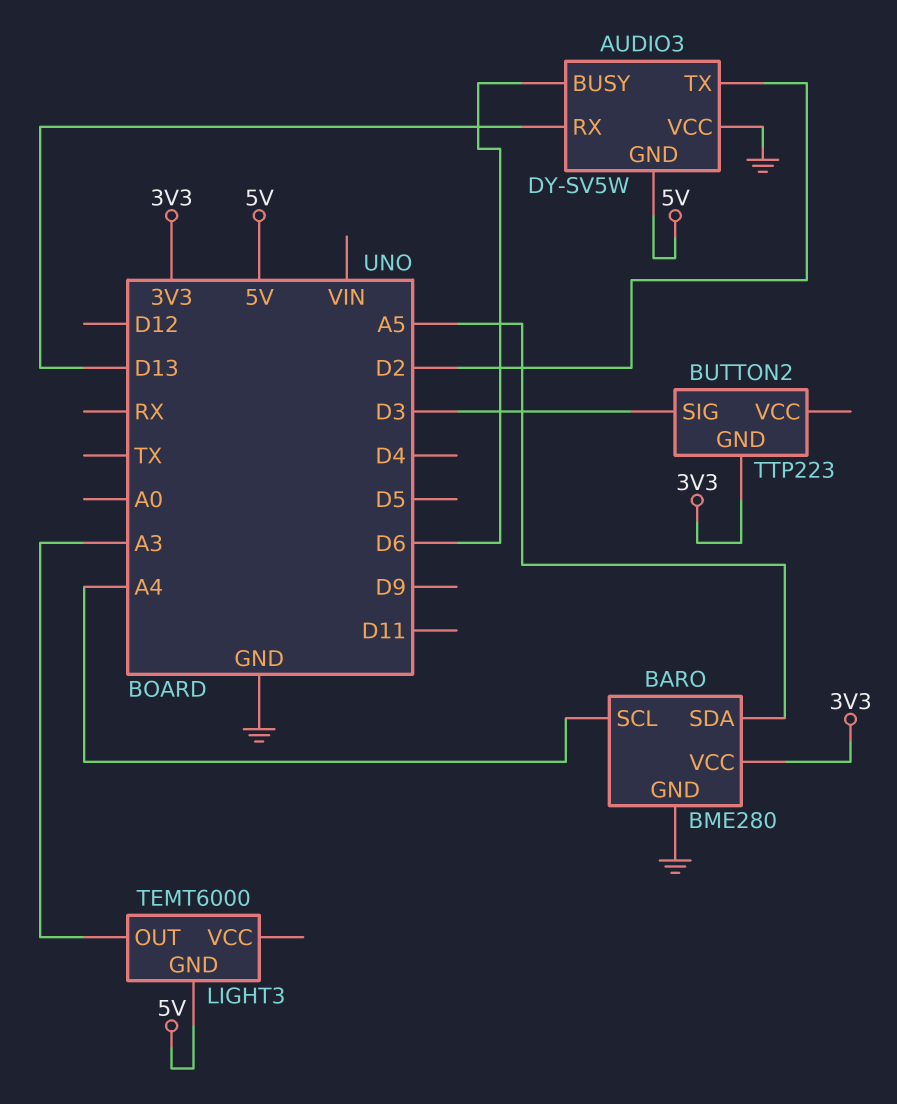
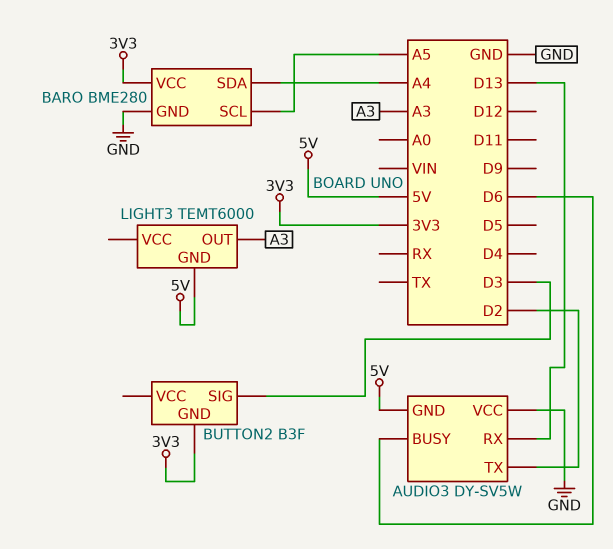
BARO pin SCL: A4 -> A5
BARO pin SDA: A5 -> A4
BUTTON2: TTP223 -> B3F

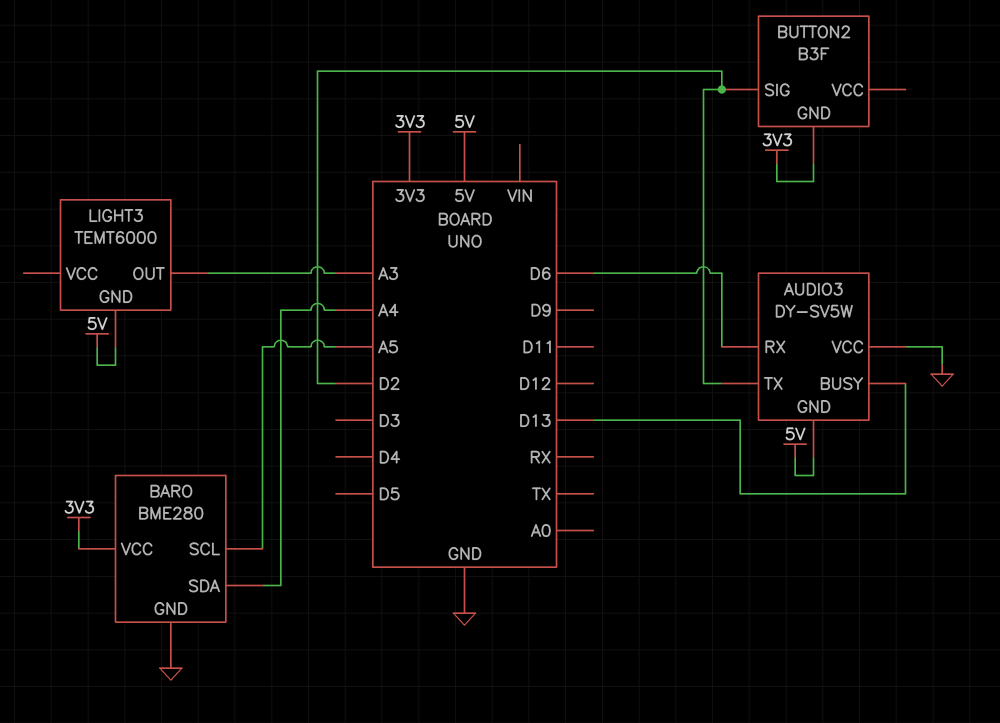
AUDIO3 pin BUSY: D6 -> D13
AUDIO3 pin RX: D13 -> D6
BUTTON2 pin SIG: D3 -> D2

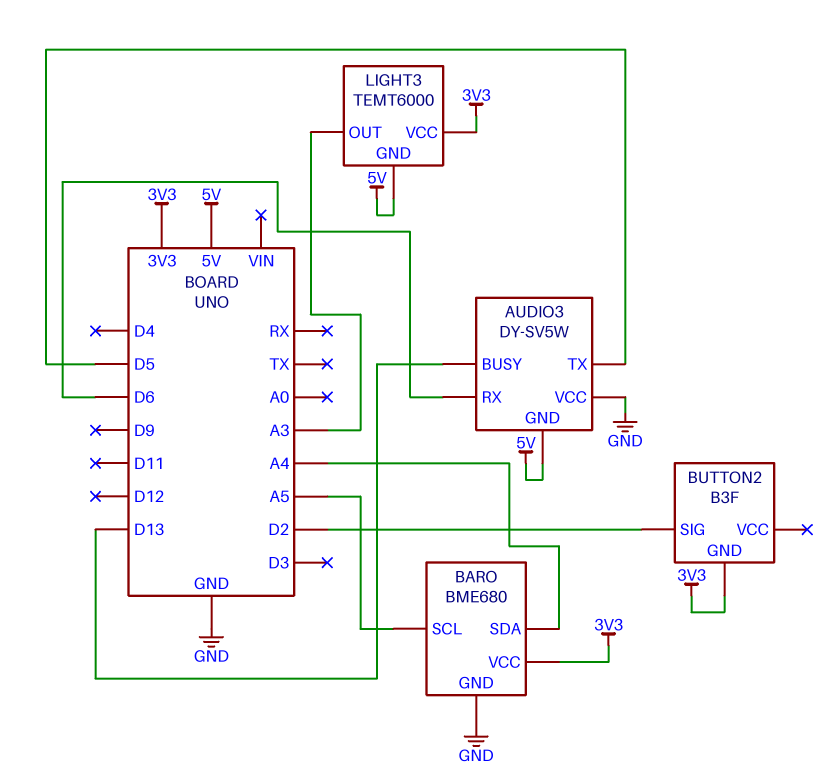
AUDIO3 pin TX: D2 -> D5
BARO: BME280 -> BME680
LIGHT3 pin VCC: none -> 3V3

